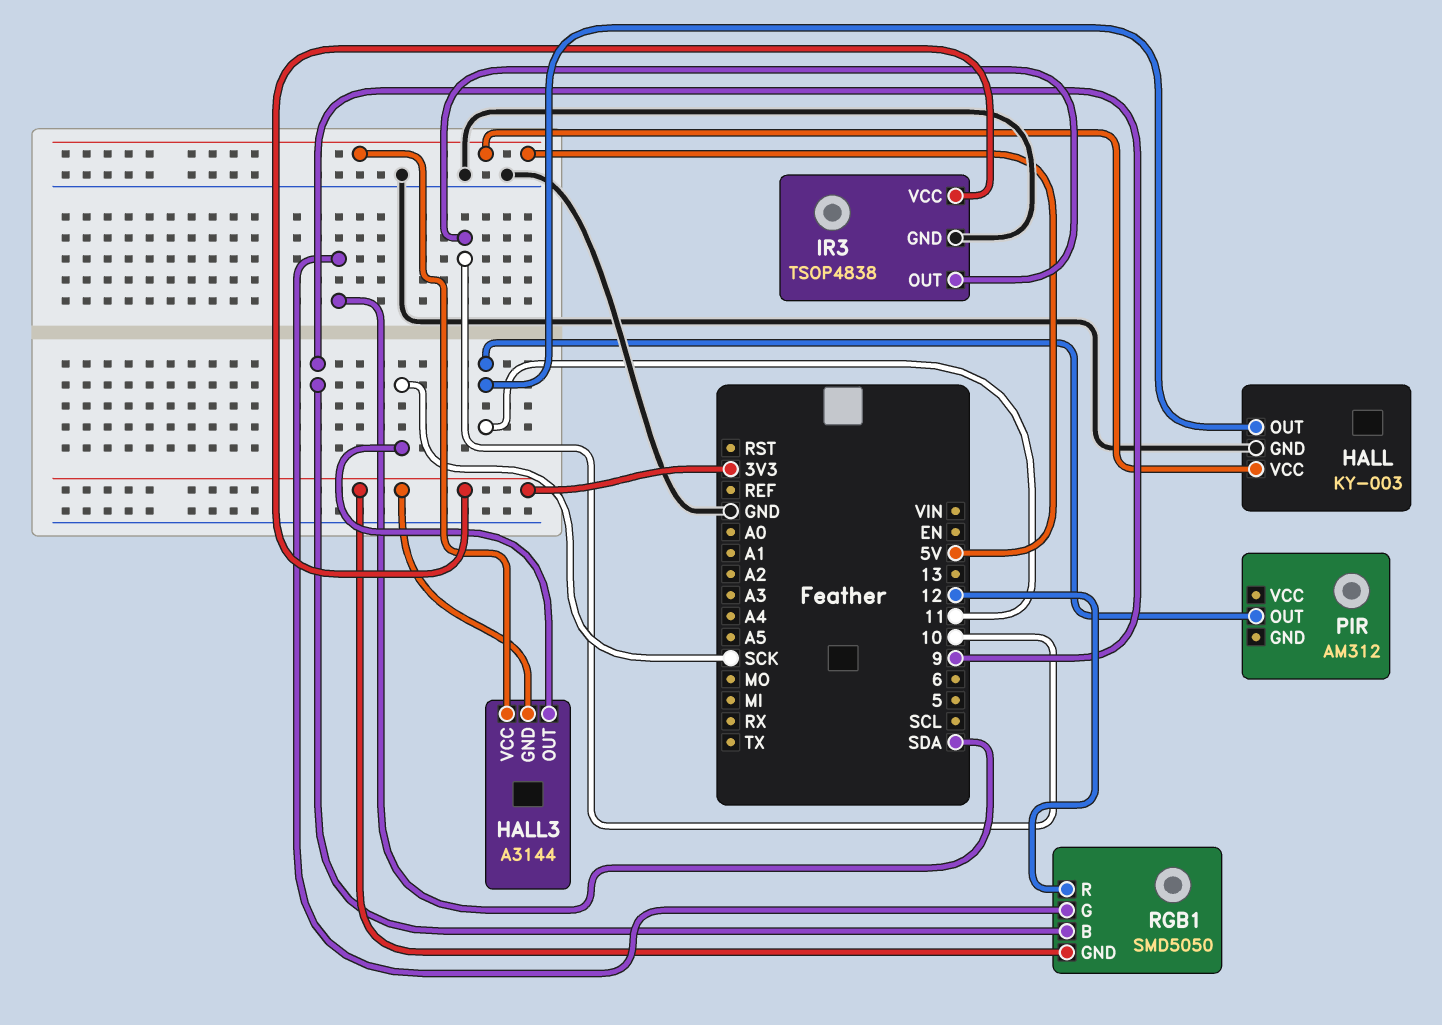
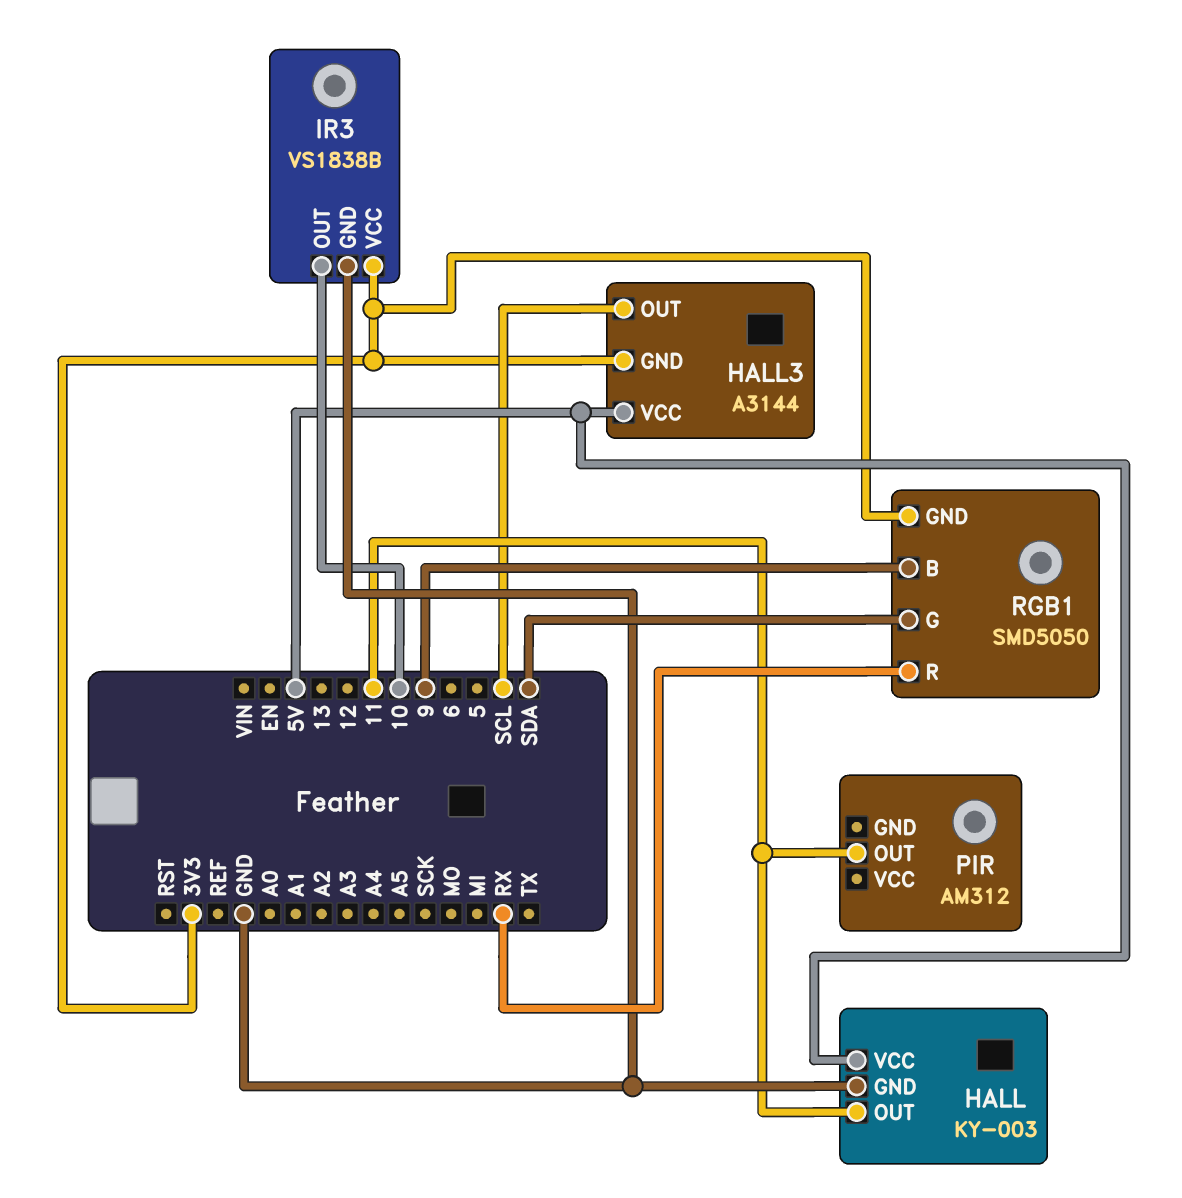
HALL3 pin OUT: SCK -> SCL
IR3: TSOP4838 -> VS1838B
RGB1 pin R: 12 -> RX

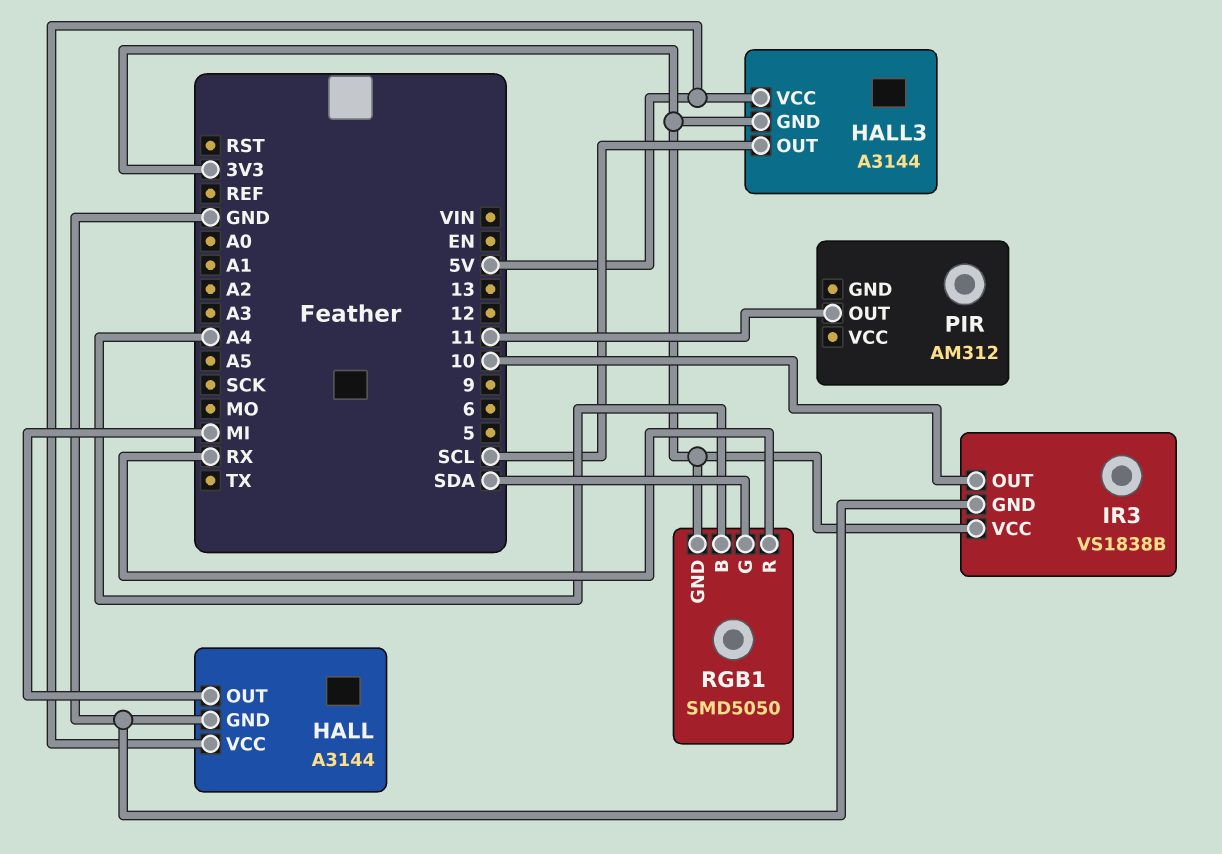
HALL: KY-003 -> A3144
HALL pin OUT: 11 -> MI
RGB1 pin B: 9 -> A4

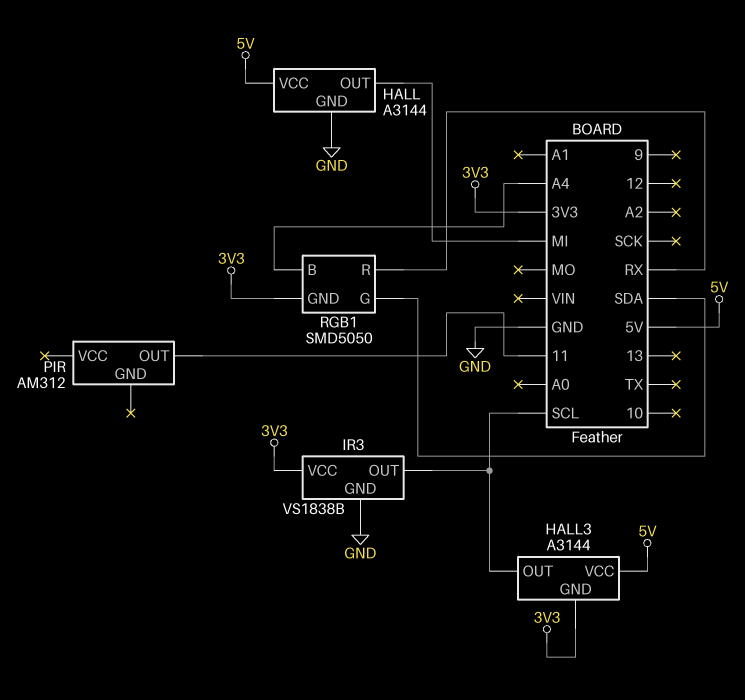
IR3 pin OUT: 10 -> SCL

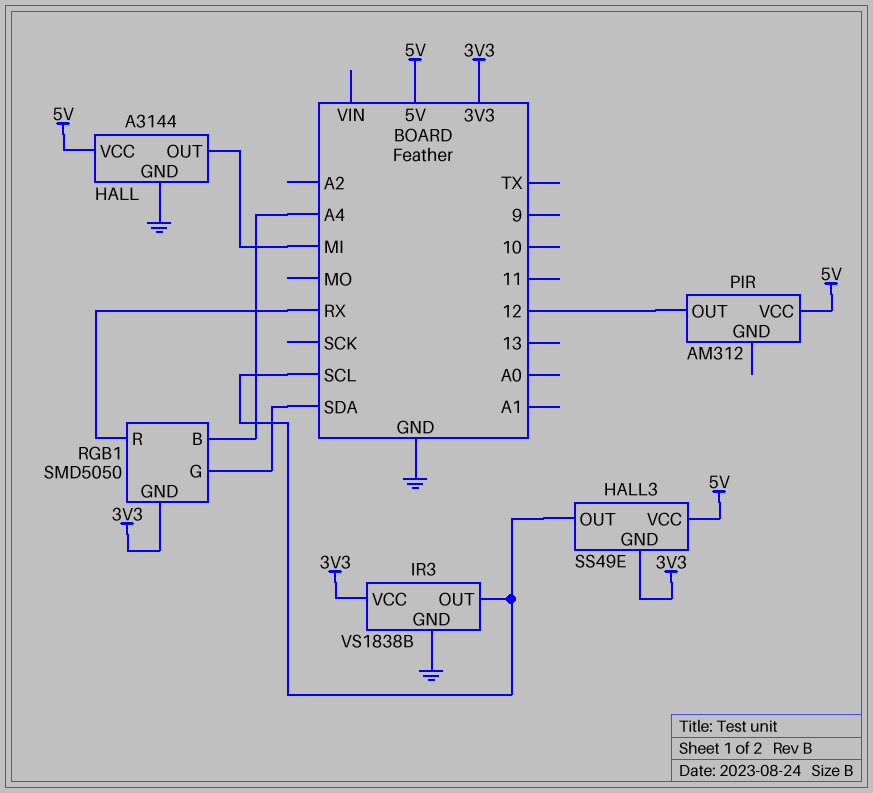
HALL3: A3144 -> SS49E
PIR pin OUT: 11 -> 12
PIR pin VCC: none -> 5V

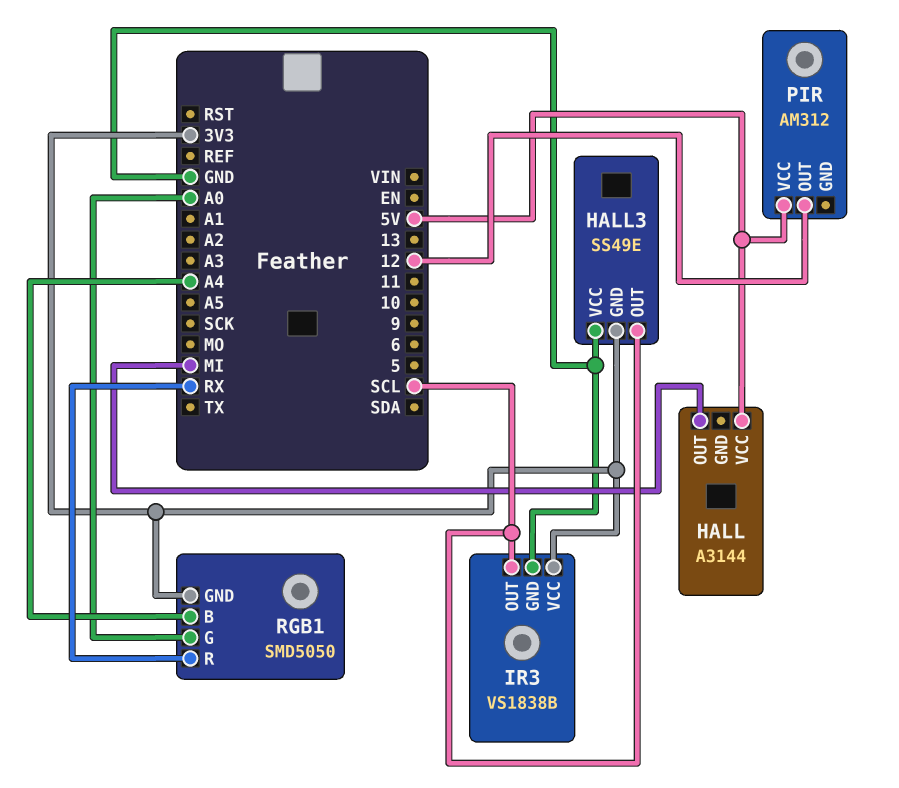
HALL pin GND: GND -> none
HALL3 pin VCC: 5V -> GND
RGB1 pin G: SDA -> A0

